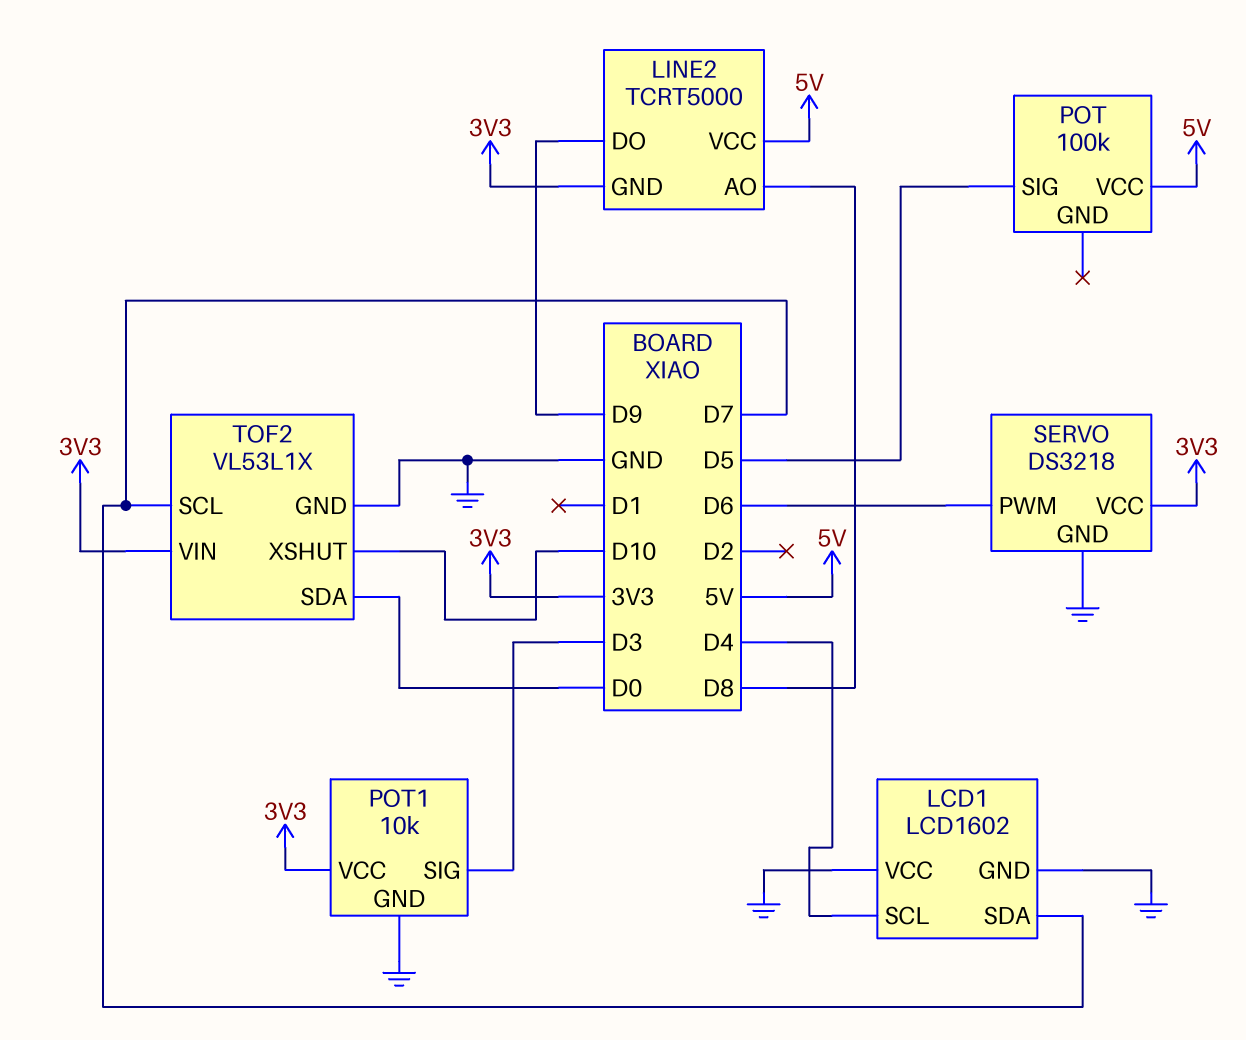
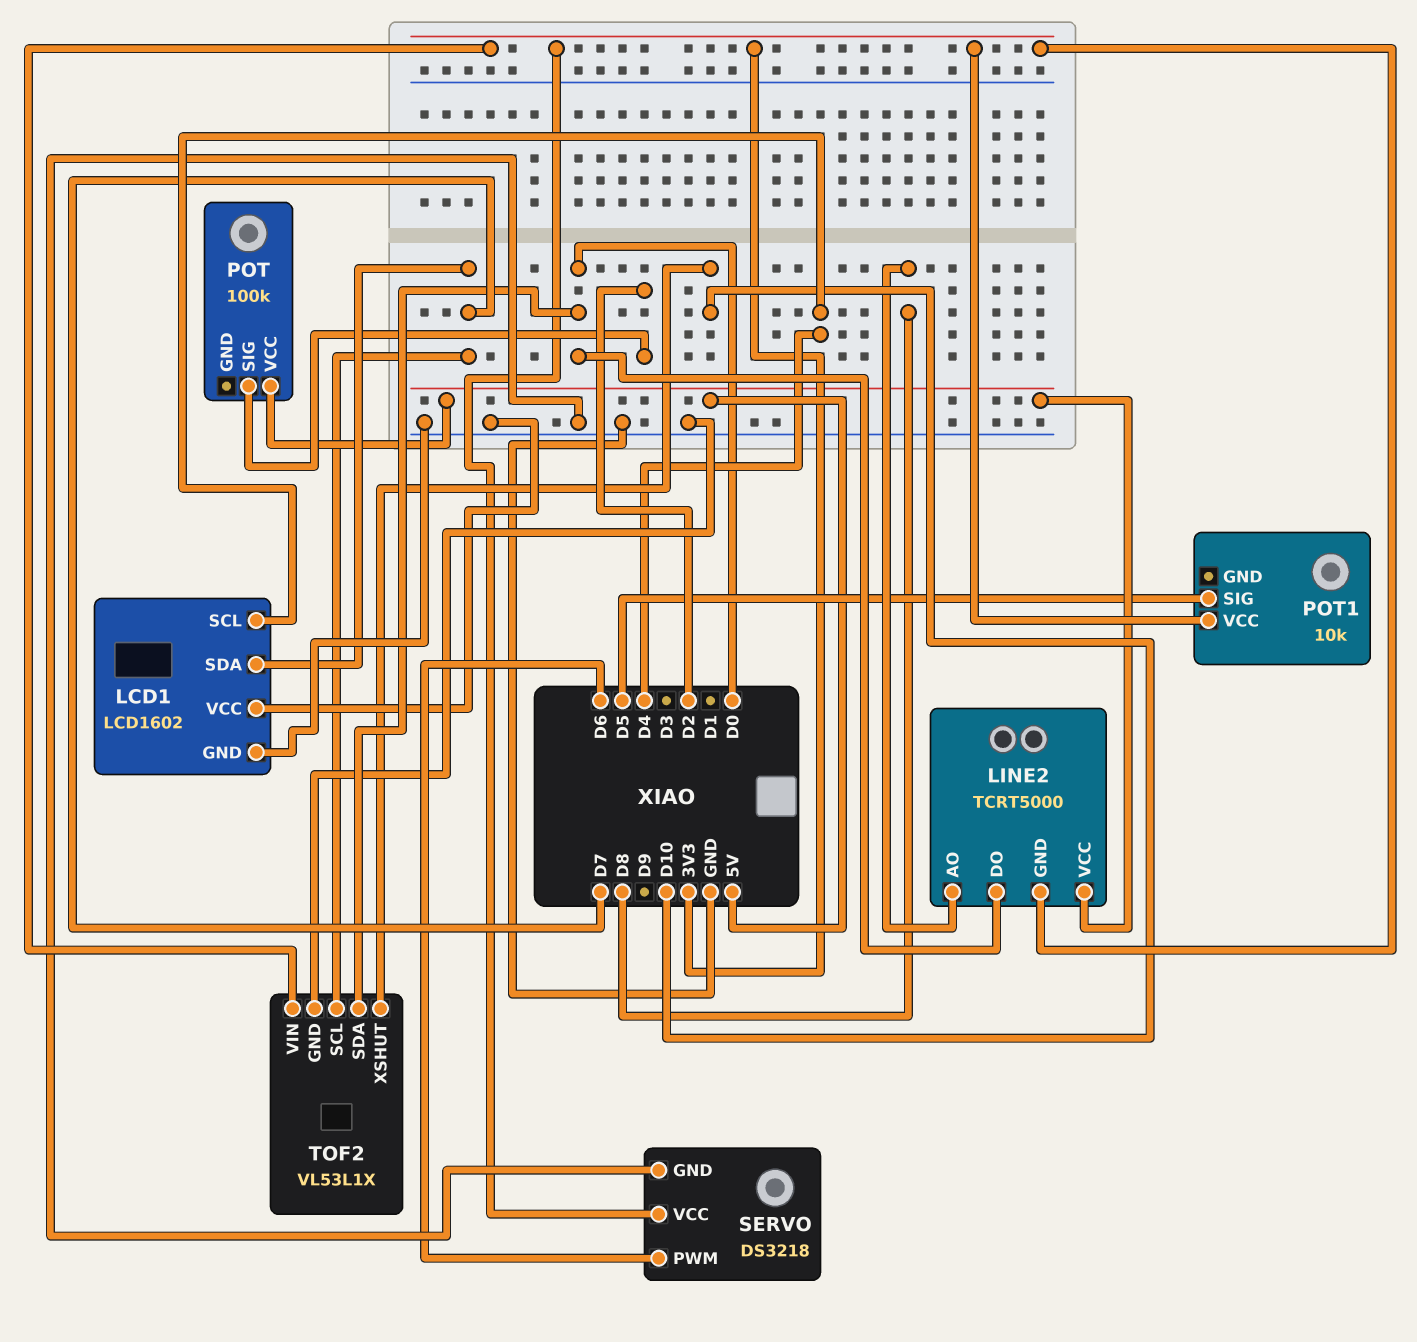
LINE2 pin DO: D9 -> D0
POT pin SIG: D5 -> D2
POT1 pin GND: GND -> none
POT1 pin SIG: D3 -> D5

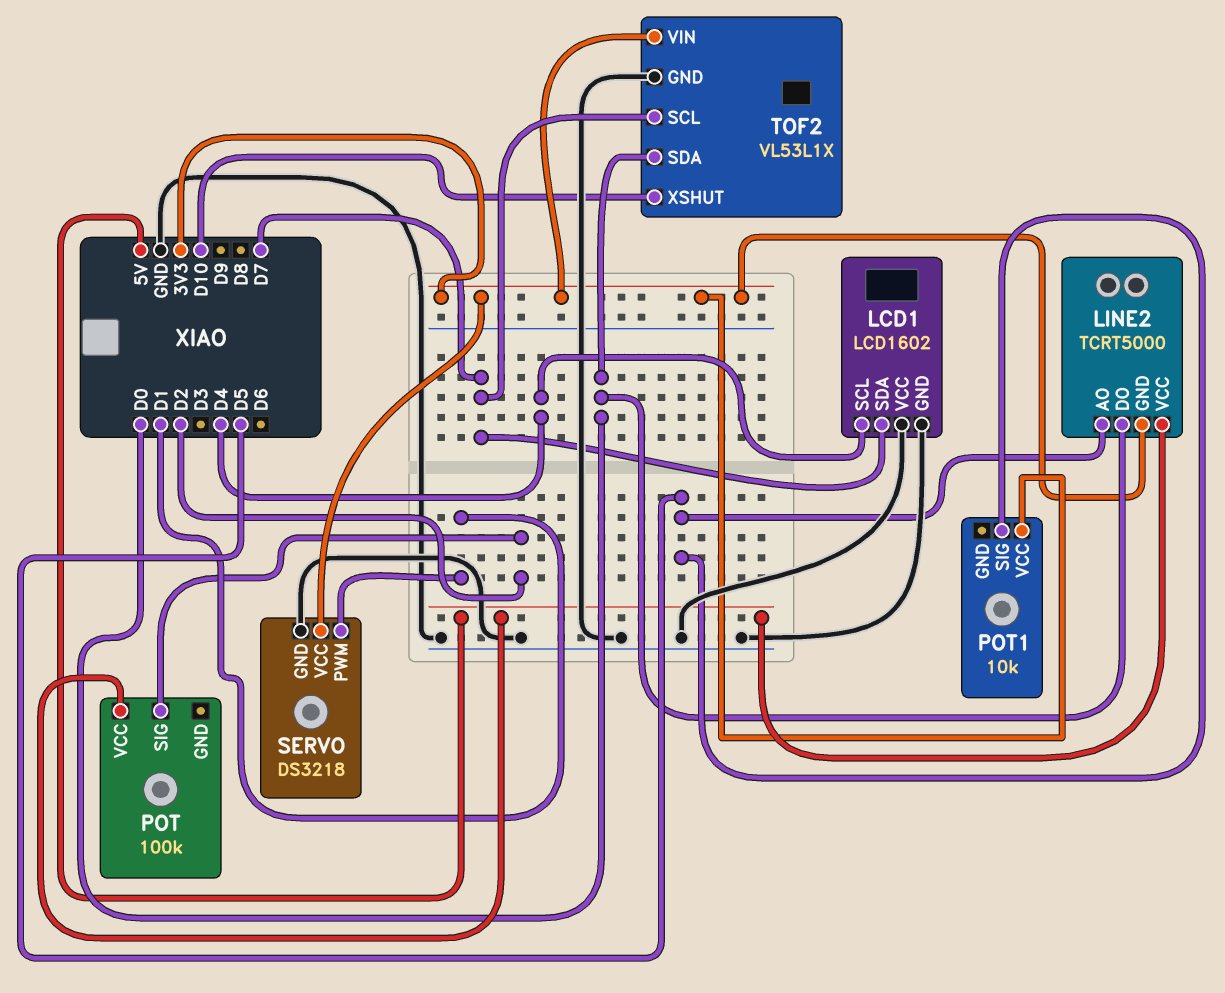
LINE2 pin AO: D8 -> D5
SERVO pin PWM: D6 -> D1

